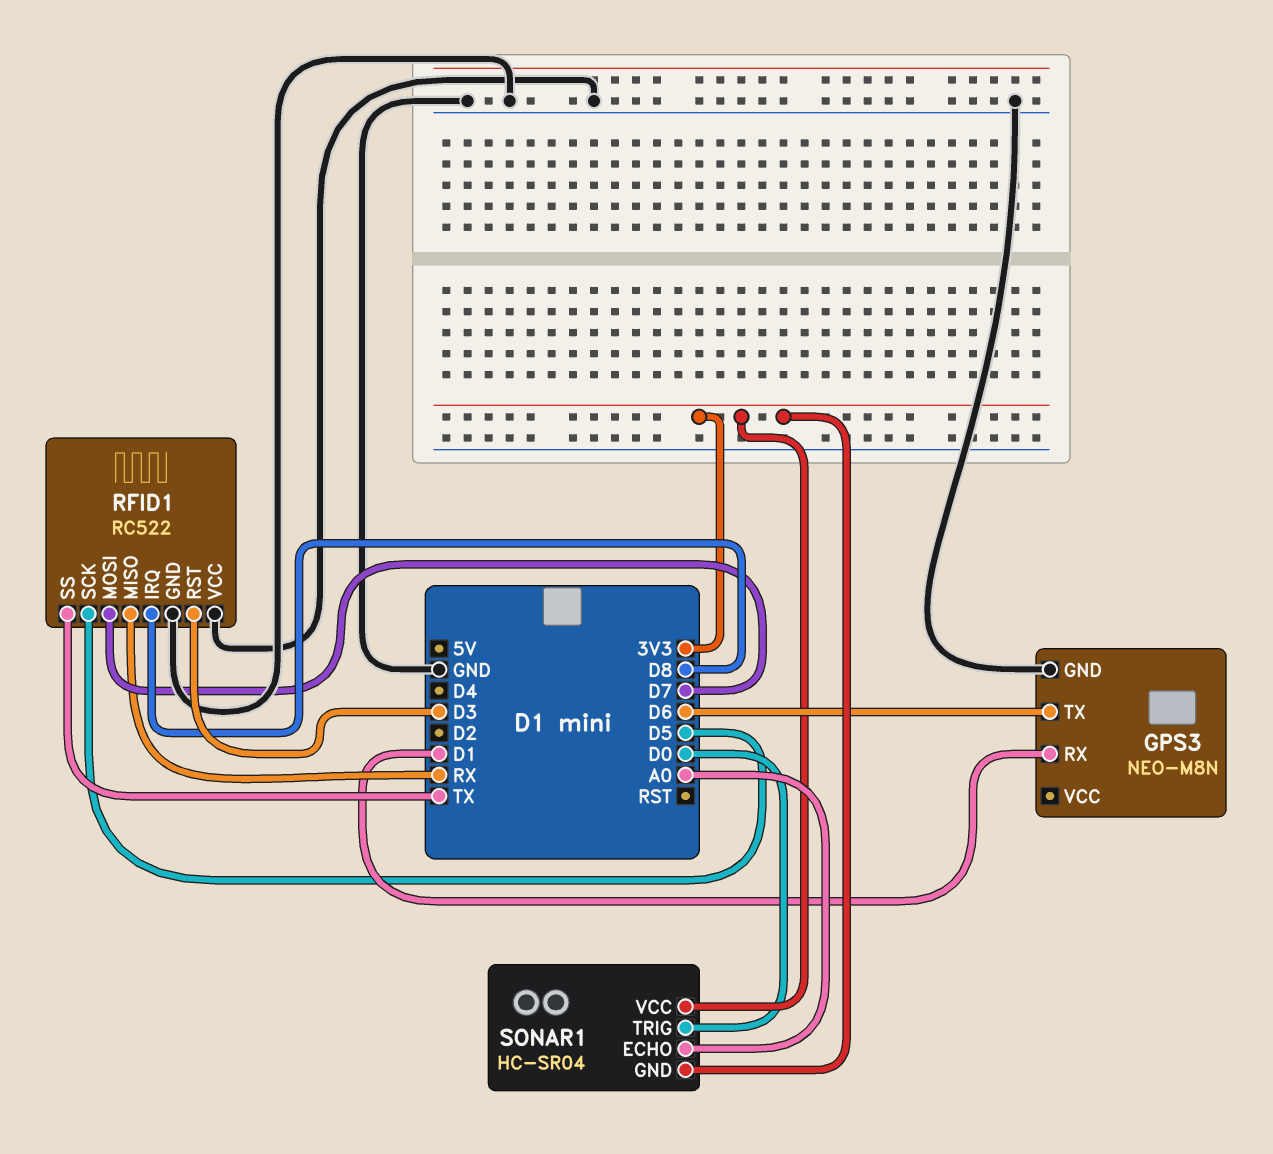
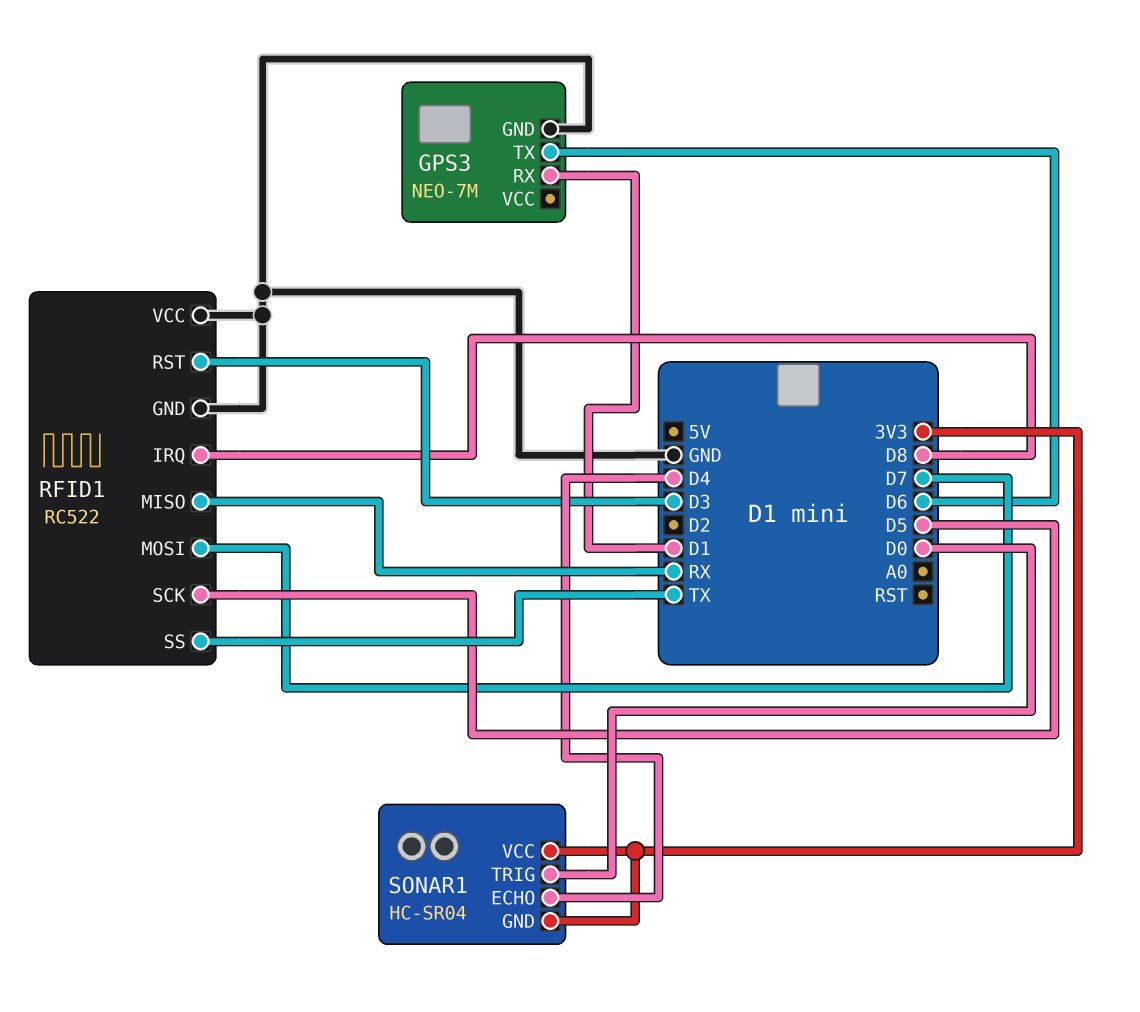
GPS3: NEO-M8N -> NEO-7M
SONAR1 pin ECHO: A0 -> D4

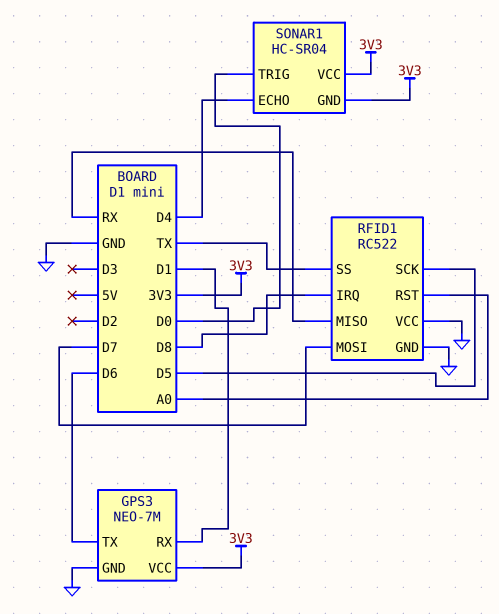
GPS3 pin VCC: none -> 3V3
RFID1 pin RST: D3 -> A0

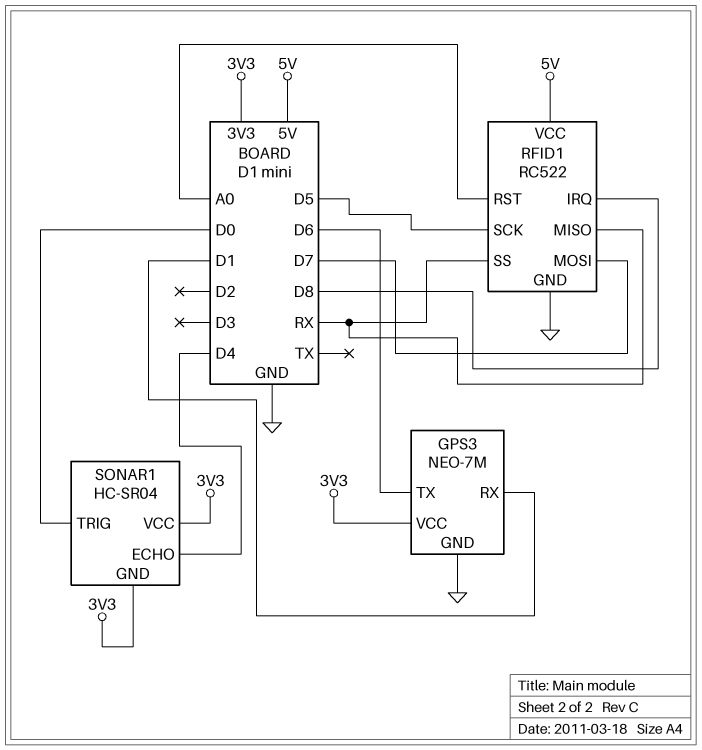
RFID1 pin SS: TX -> RX
RFID1 pin VCC: GND -> 5V

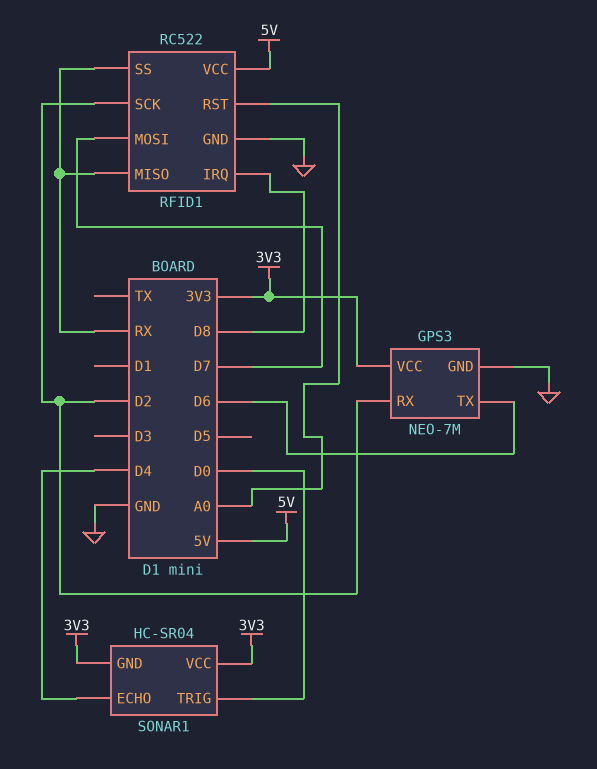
GPS3 pin RX: D1 -> D2
RFID1 pin SCK: D5 -> D2

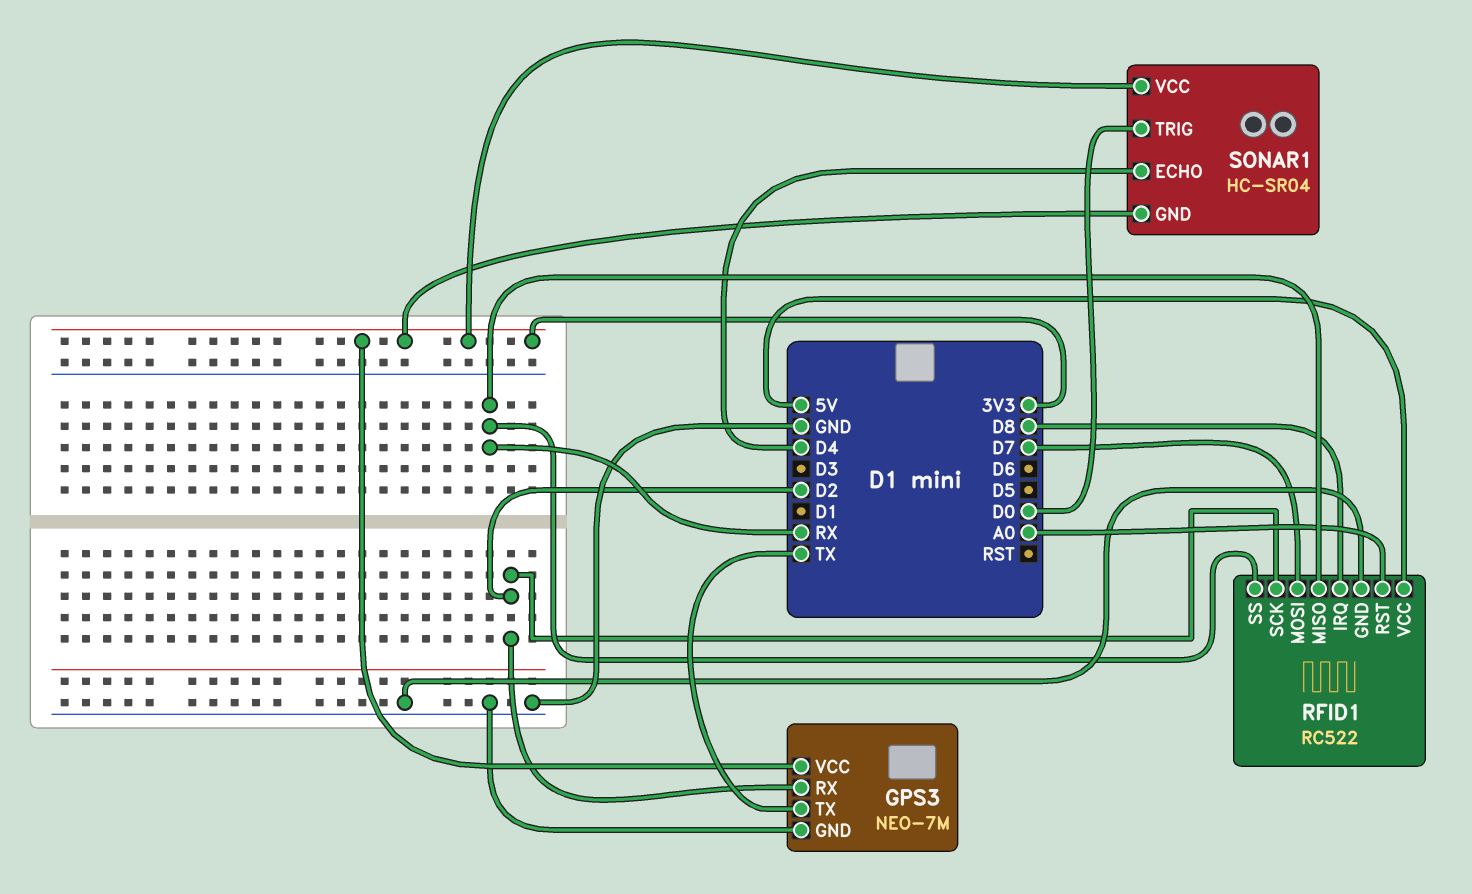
GPS3 pin TX: D6 -> TX

